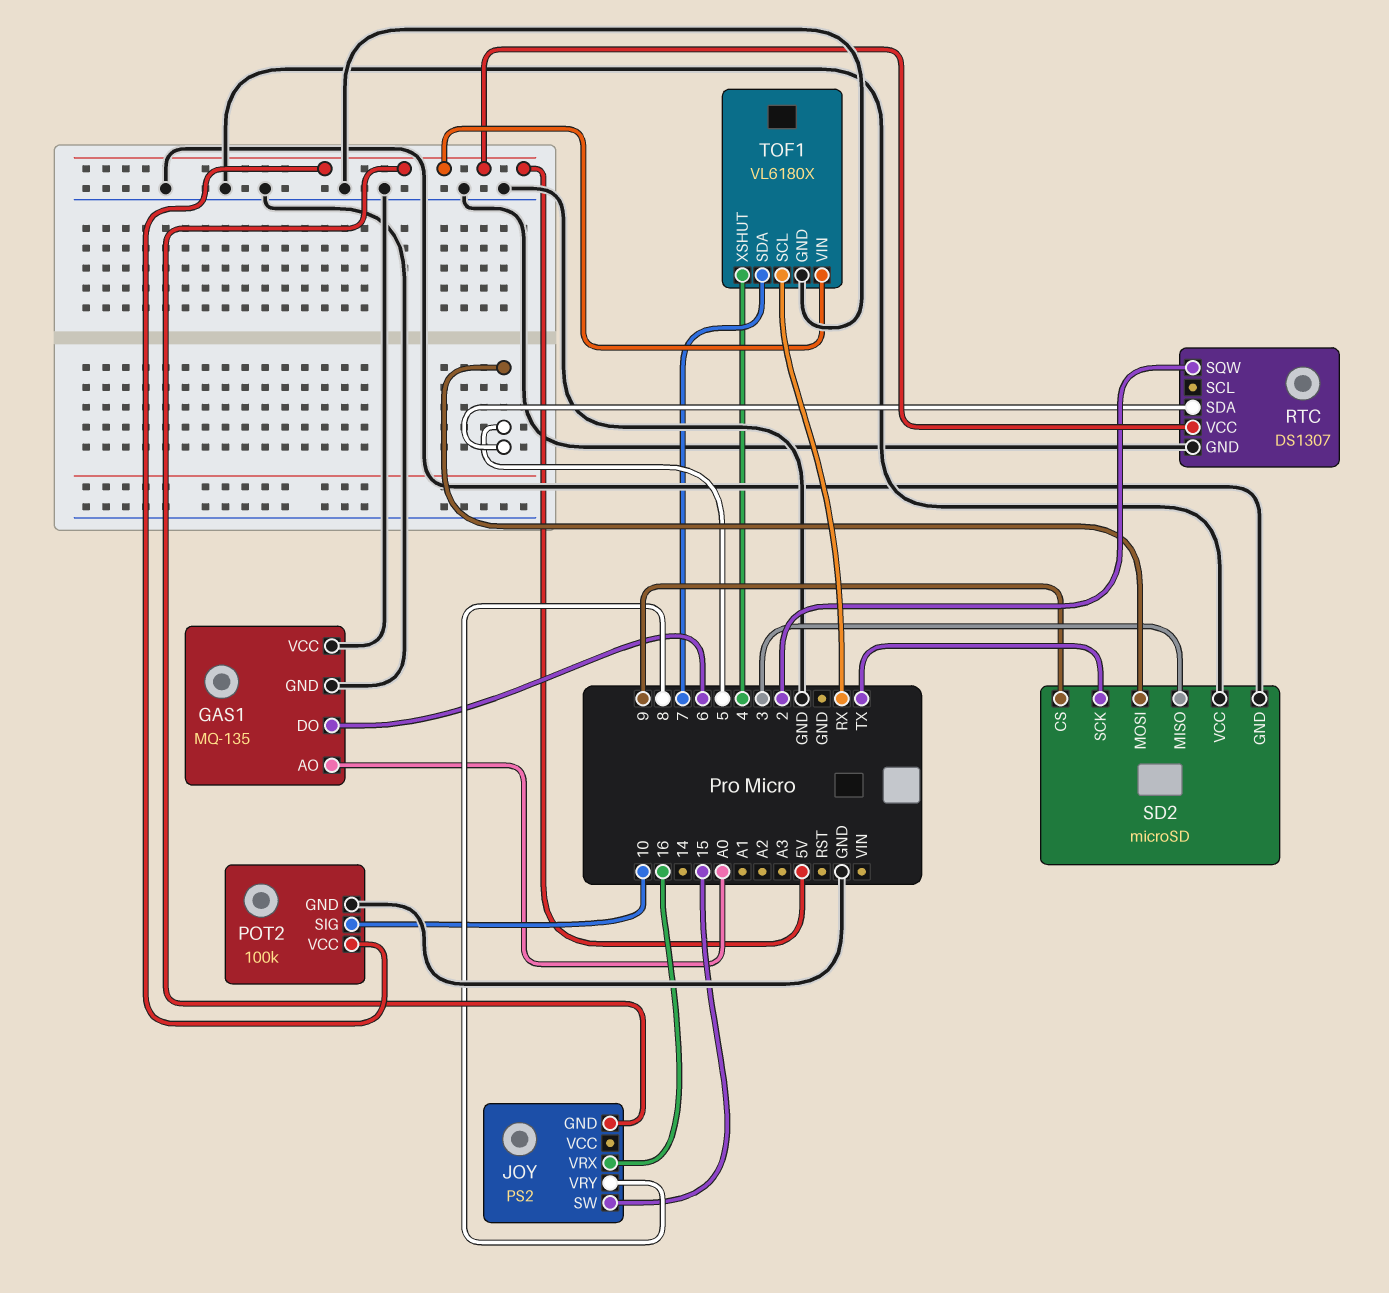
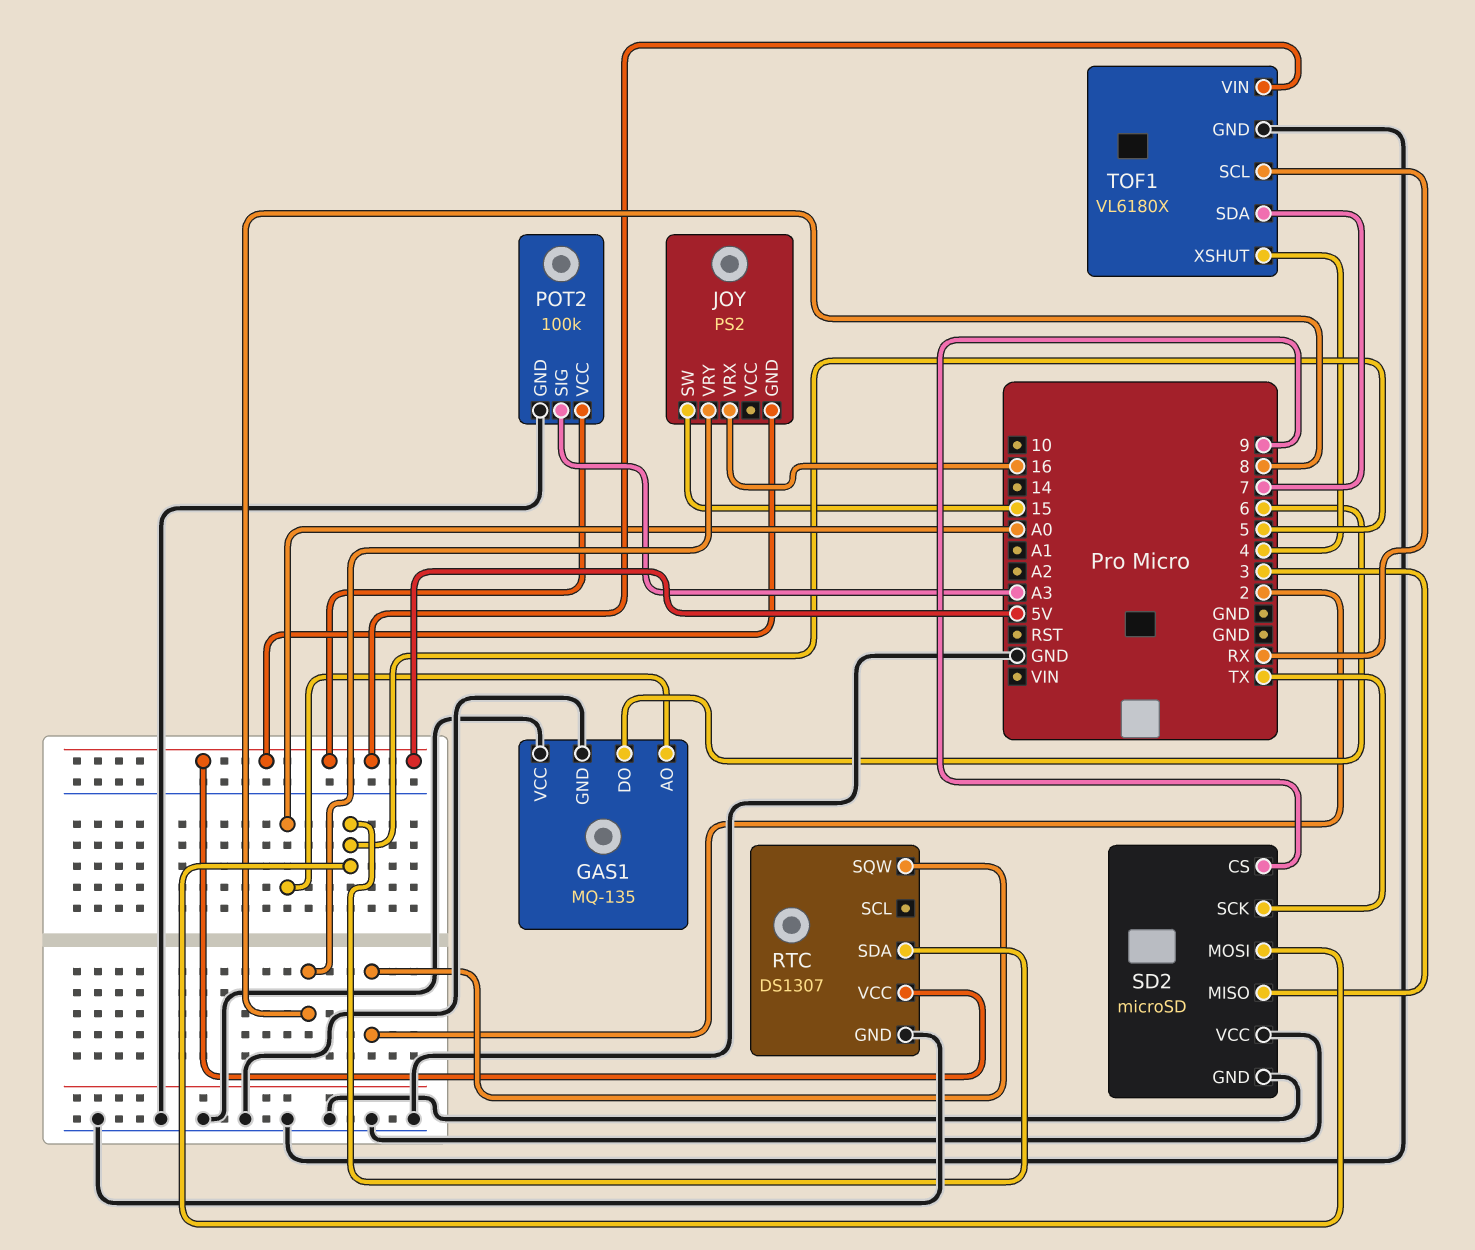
POT2 pin SIG: 10 -> A3

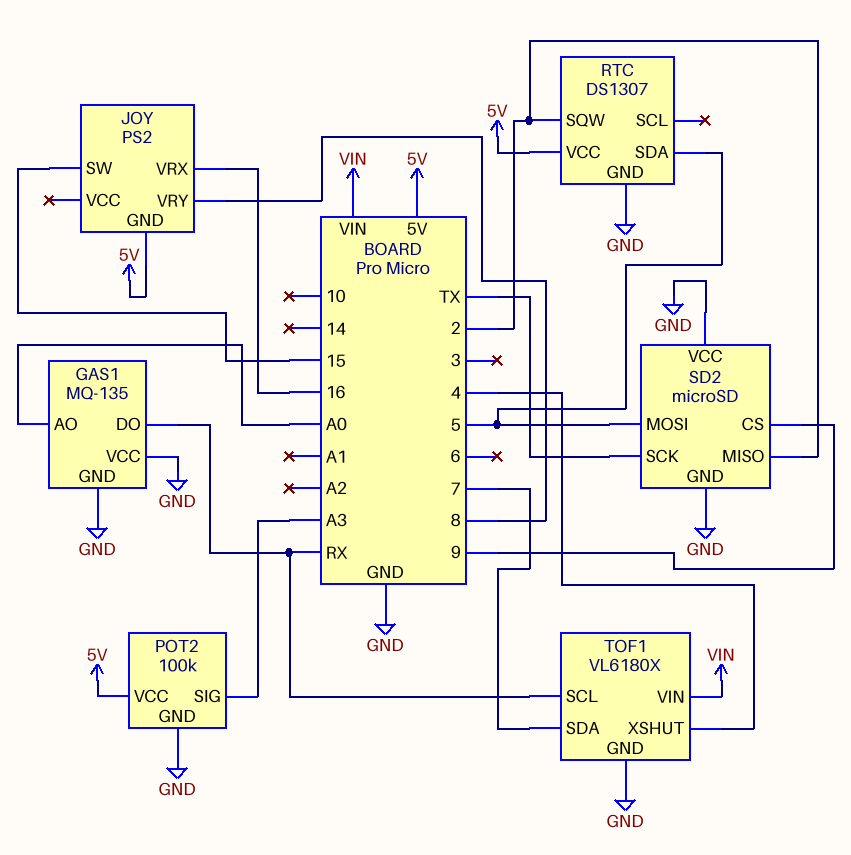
GAS1 pin DO: 6 -> RX
SD2 pin MISO: 3 -> 2
TOF1 pin VIN: 5V -> VIN

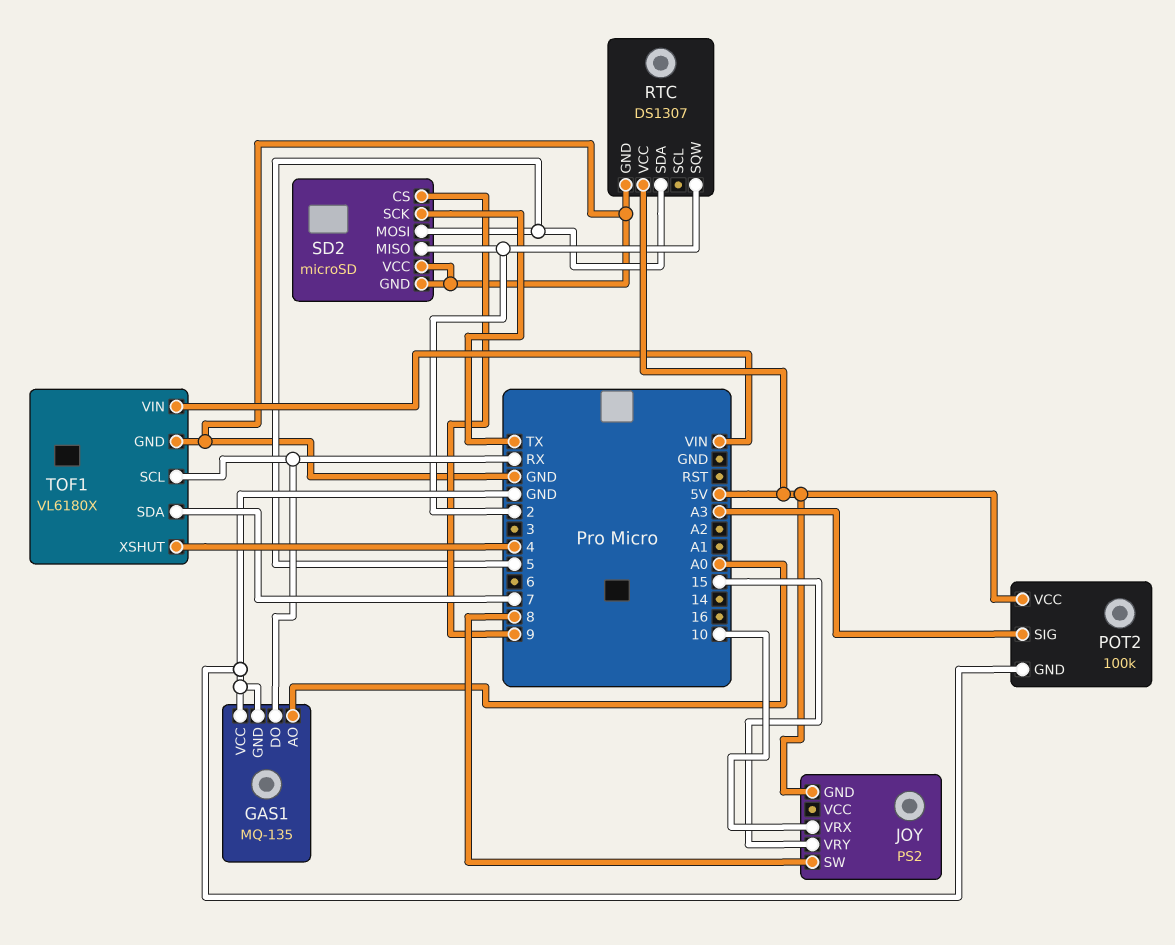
JOY pin SW: 15 -> 8
JOY pin VRX: 16 -> 10
JOY pin VRY: 8 -> 15

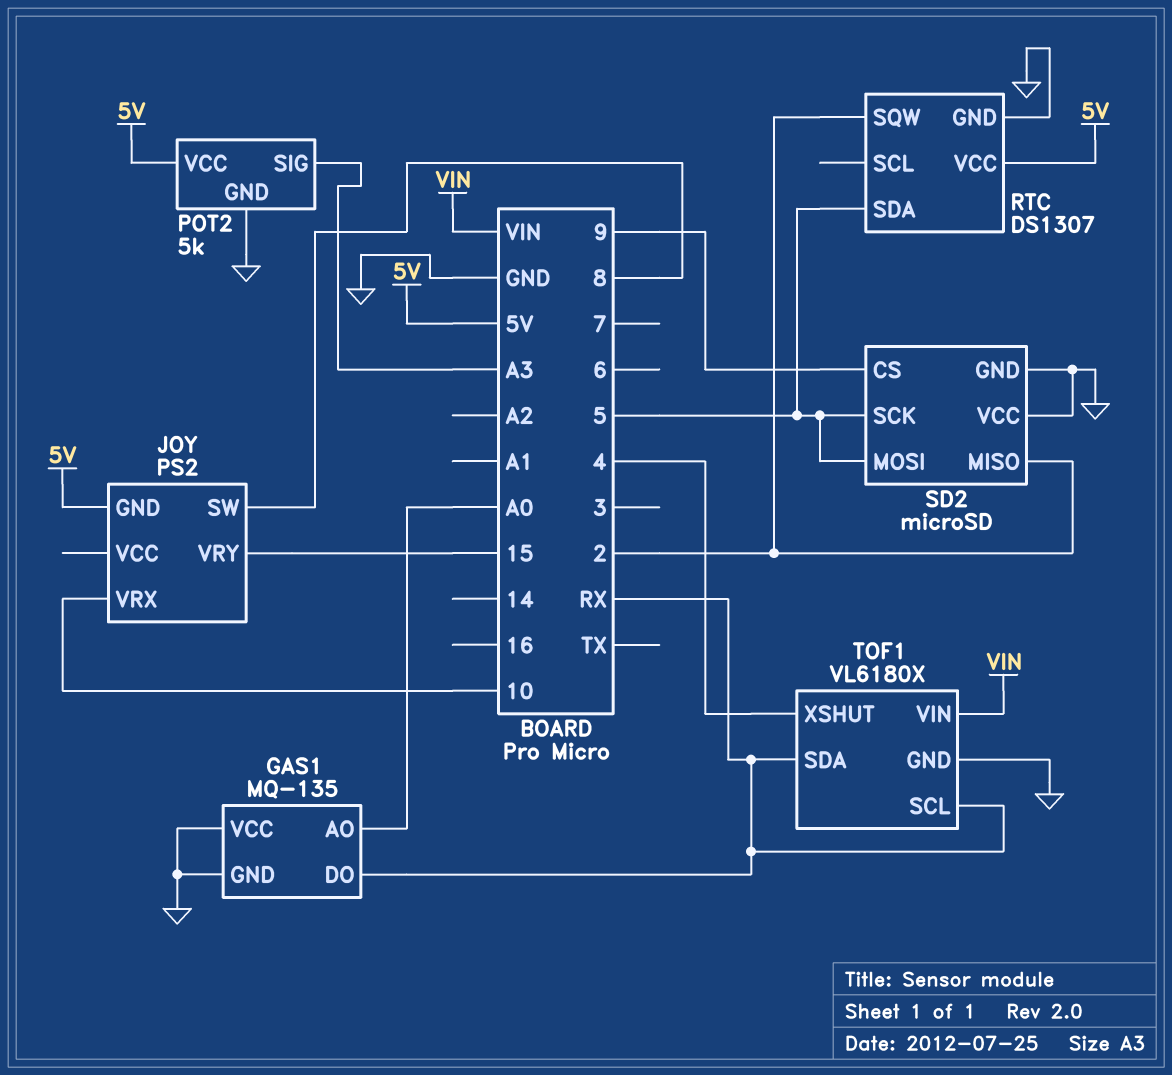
POT2: 100k -> 5k
SD2 pin SCK: TX -> 5
TOF1 pin SDA: 7 -> RX

